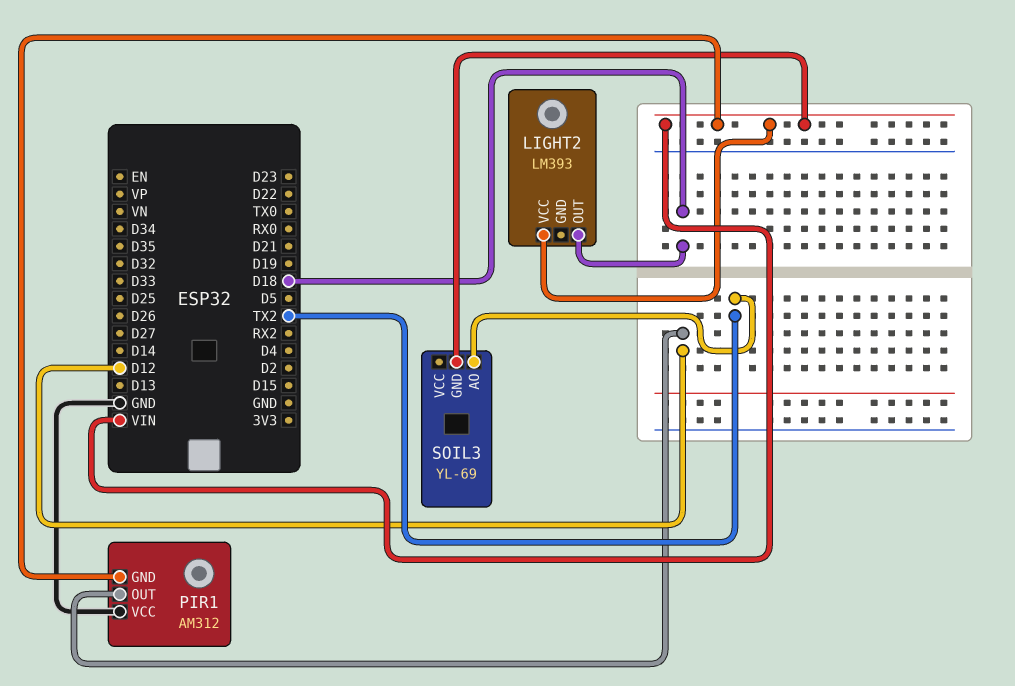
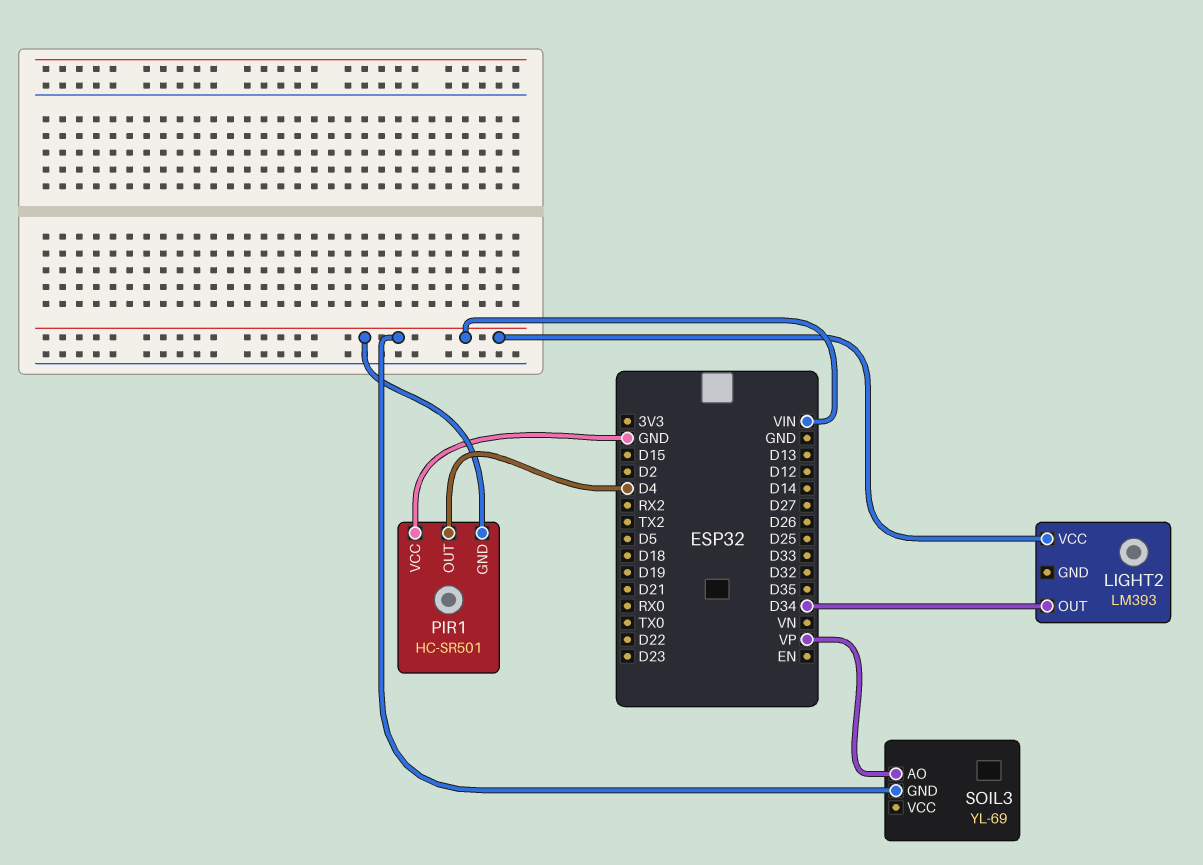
LIGHT2 pin OUT: D18 -> D34
PIR1: AM312 -> HC-SR501
PIR1 pin OUT: D12 -> D4
SOIL3 pin AO: TX2 -> VP

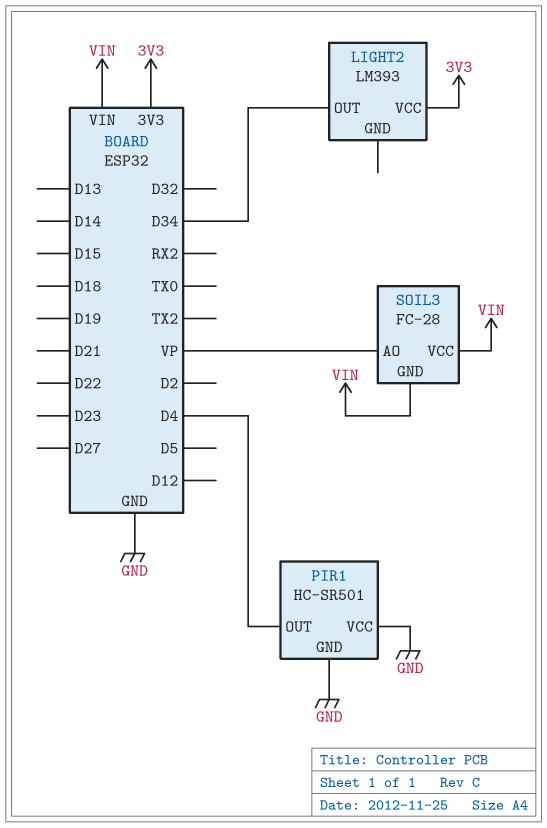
LIGHT2 pin VCC: VIN -> 3V3
PIR1 pin GND: VIN -> GND
SOIL3: YL-69 -> FC-28
SOIL3 pin VCC: none -> VIN

